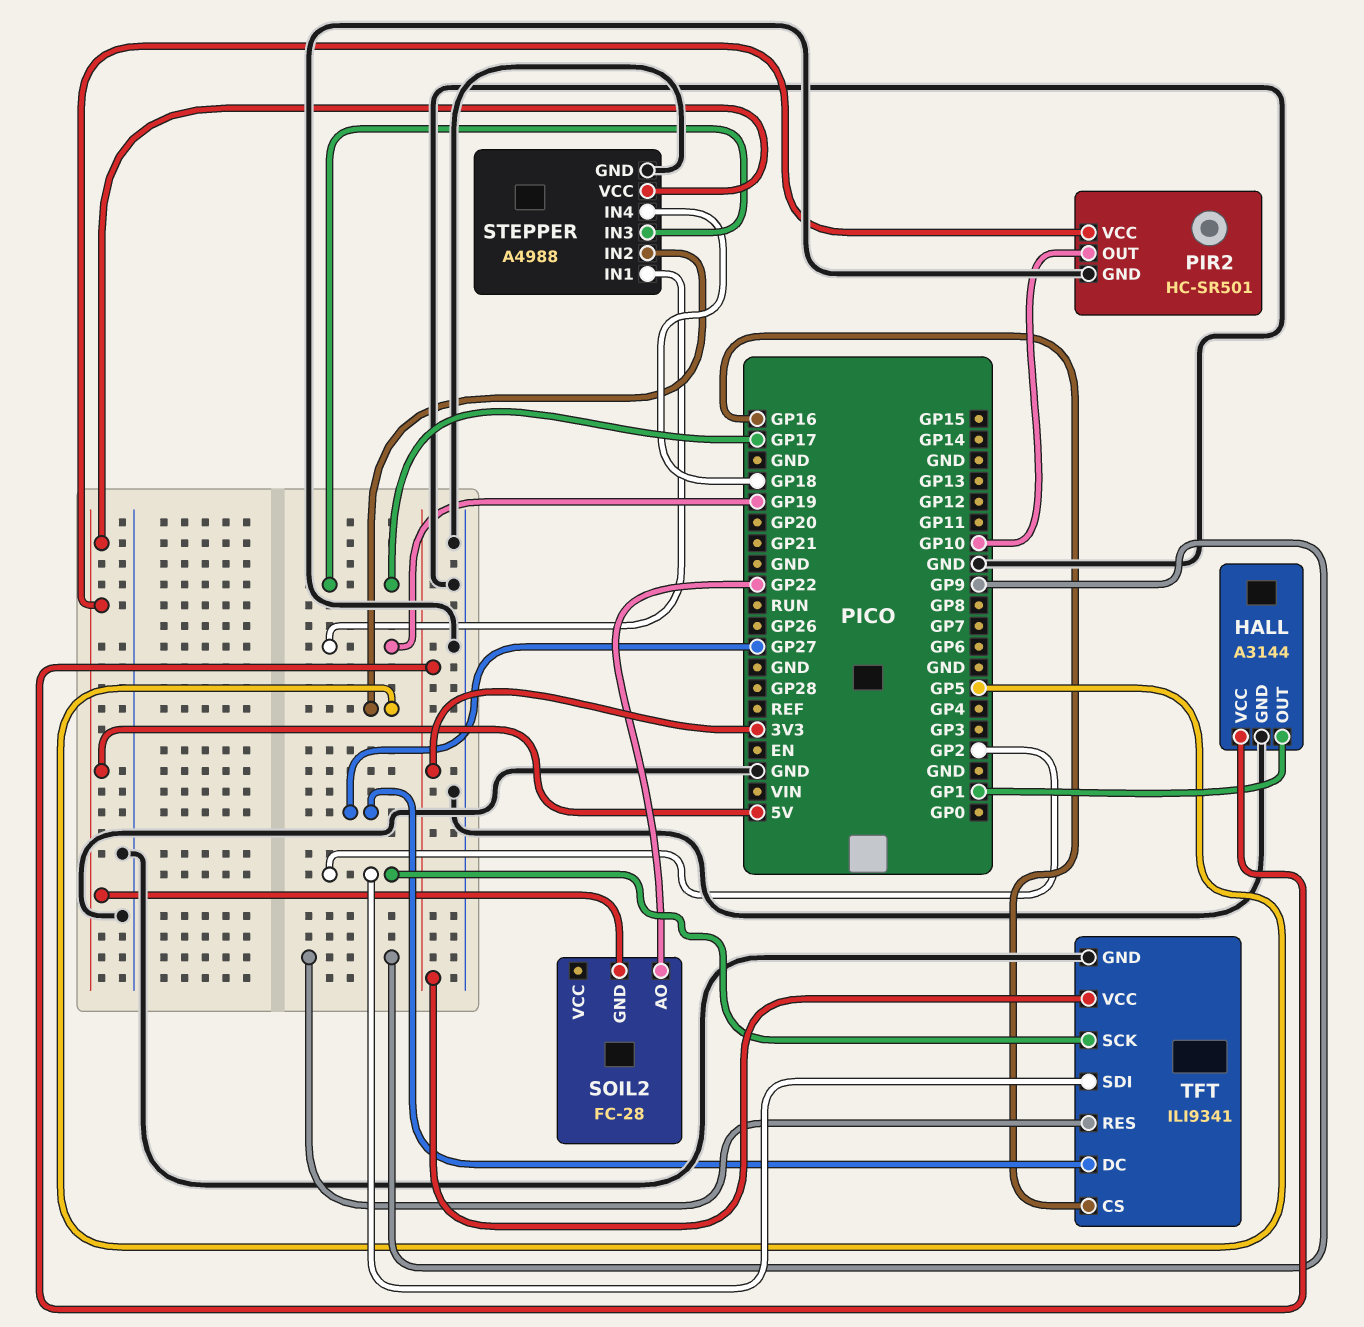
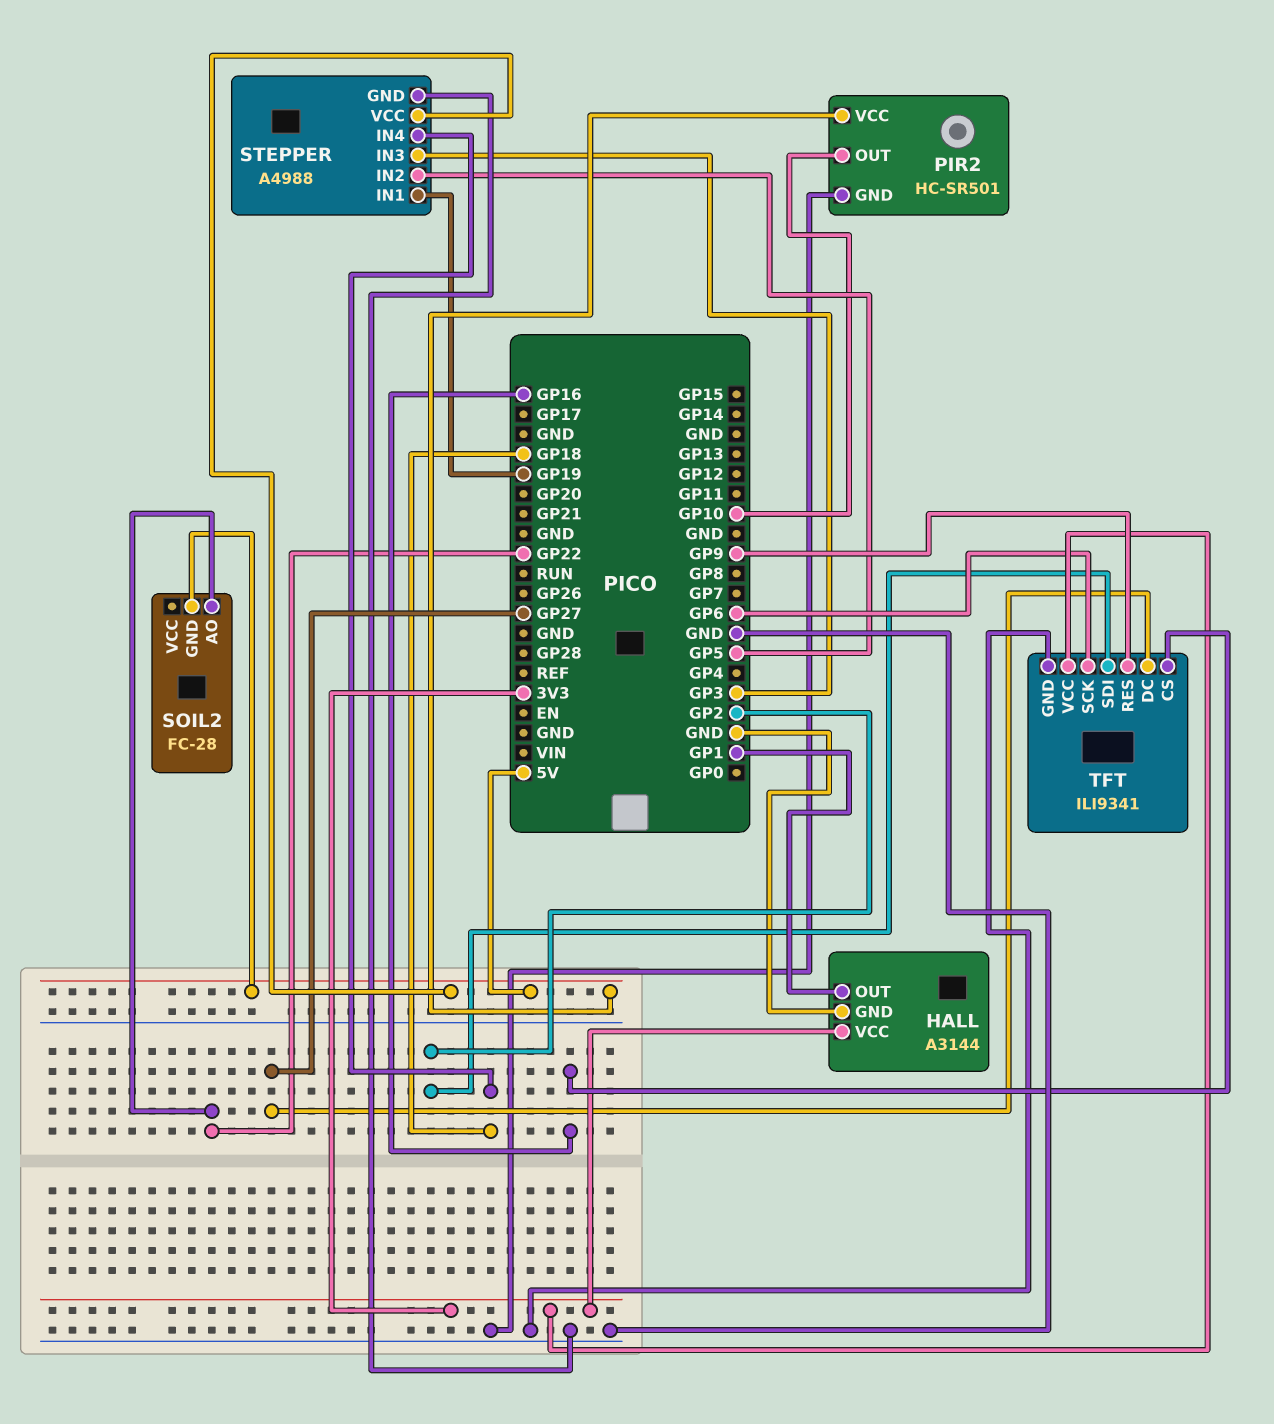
STEPPER pin IN3: GP17 -> GP3
TFT pin SCK: GP2 -> GP6

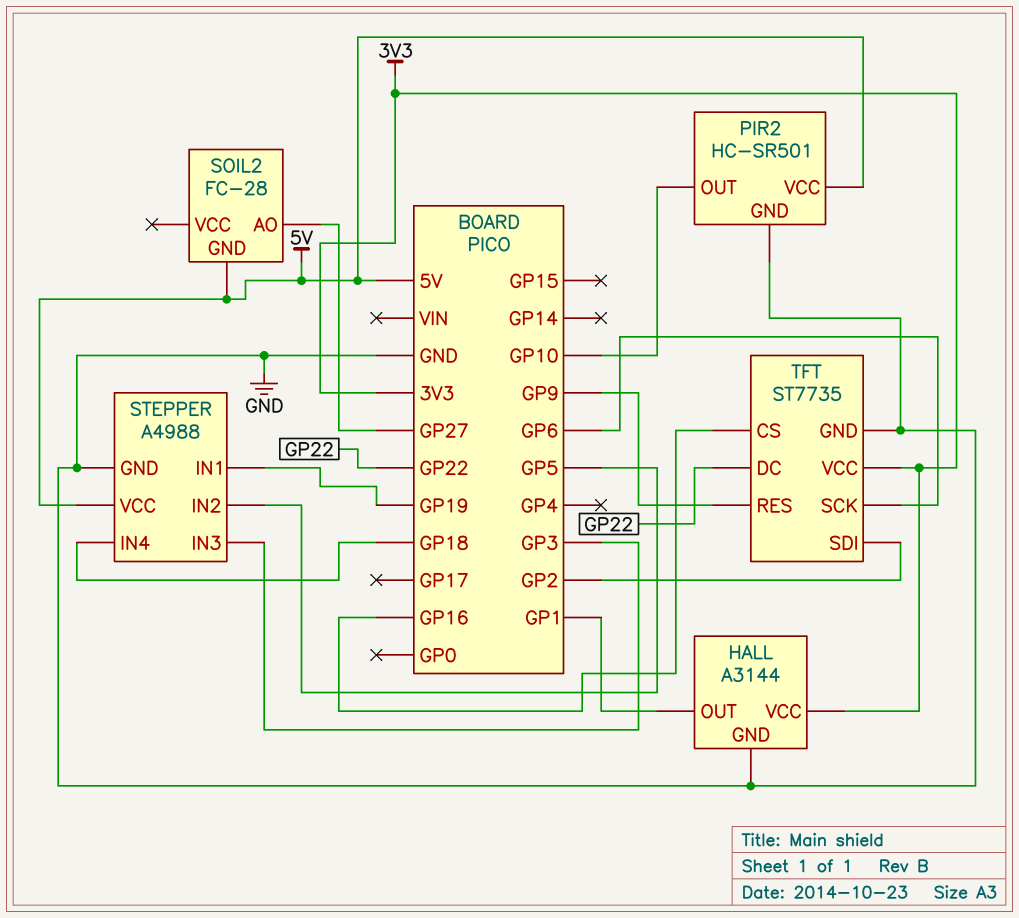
SOIL2 pin AO: GP22 -> GP27
TFT: ILI9341 -> ST7735
TFT pin DC: GP27 -> GP22

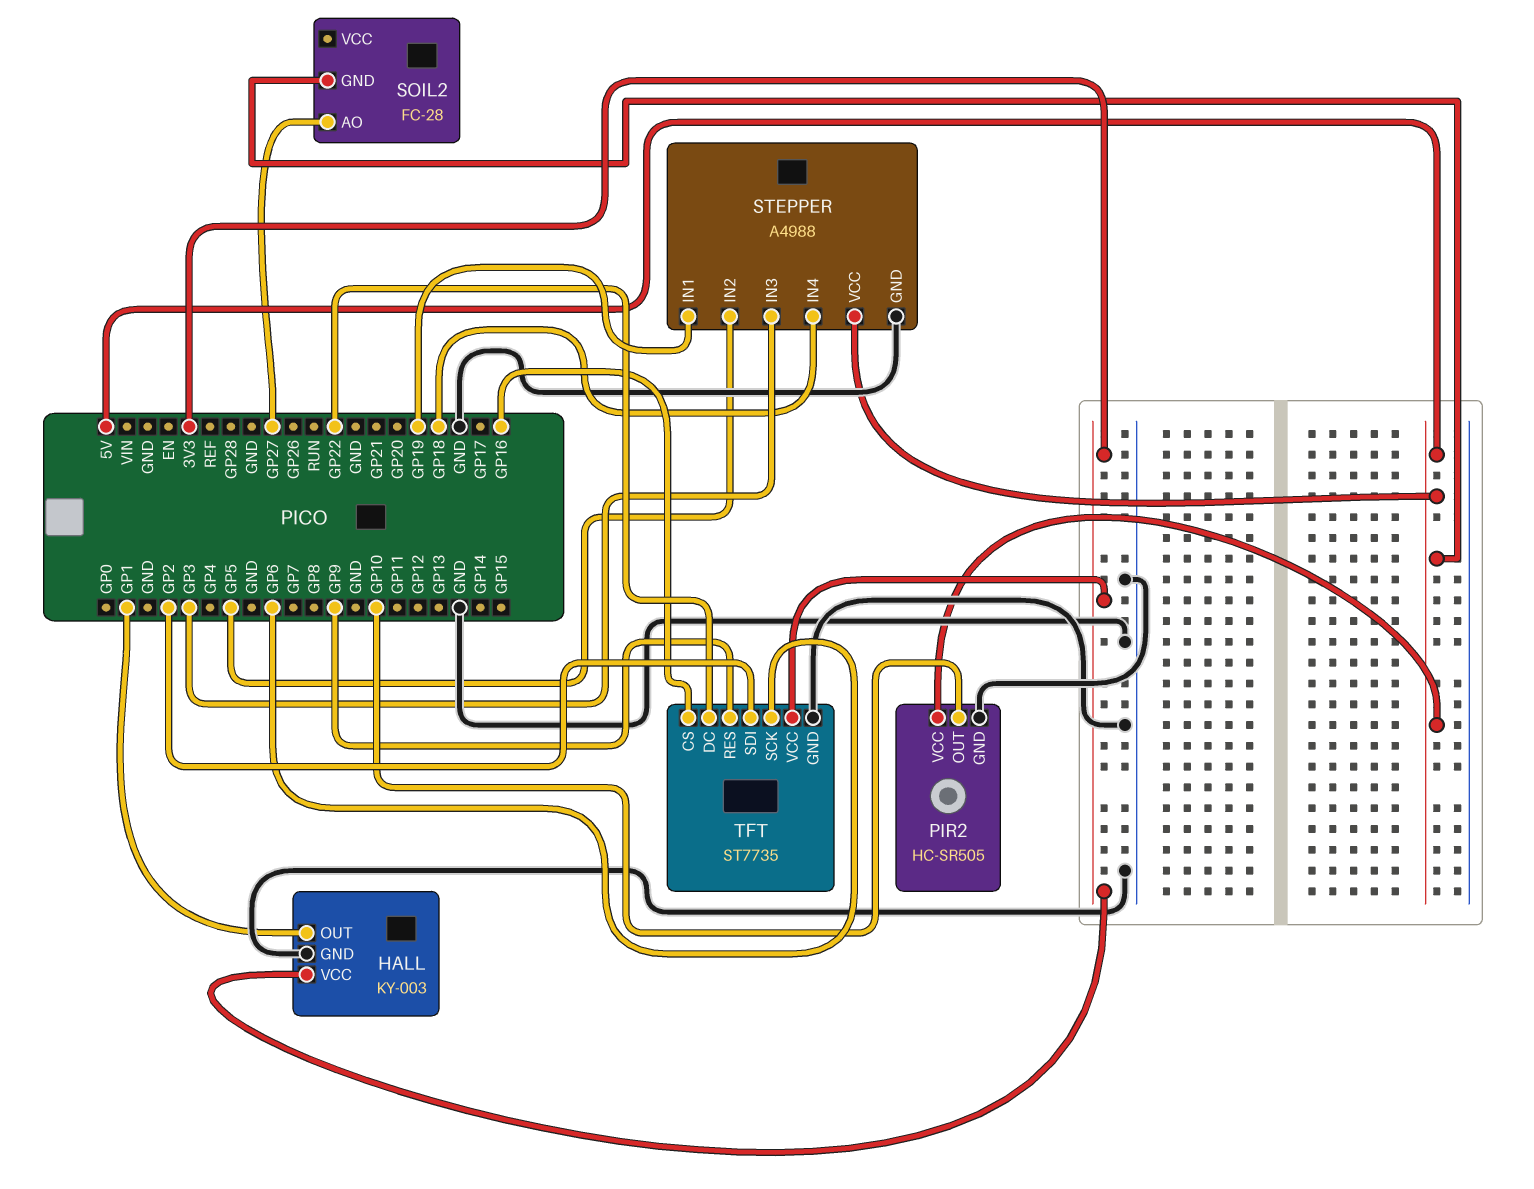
HALL: A3144 -> KY-003
PIR2: HC-SR501 -> HC-SR505

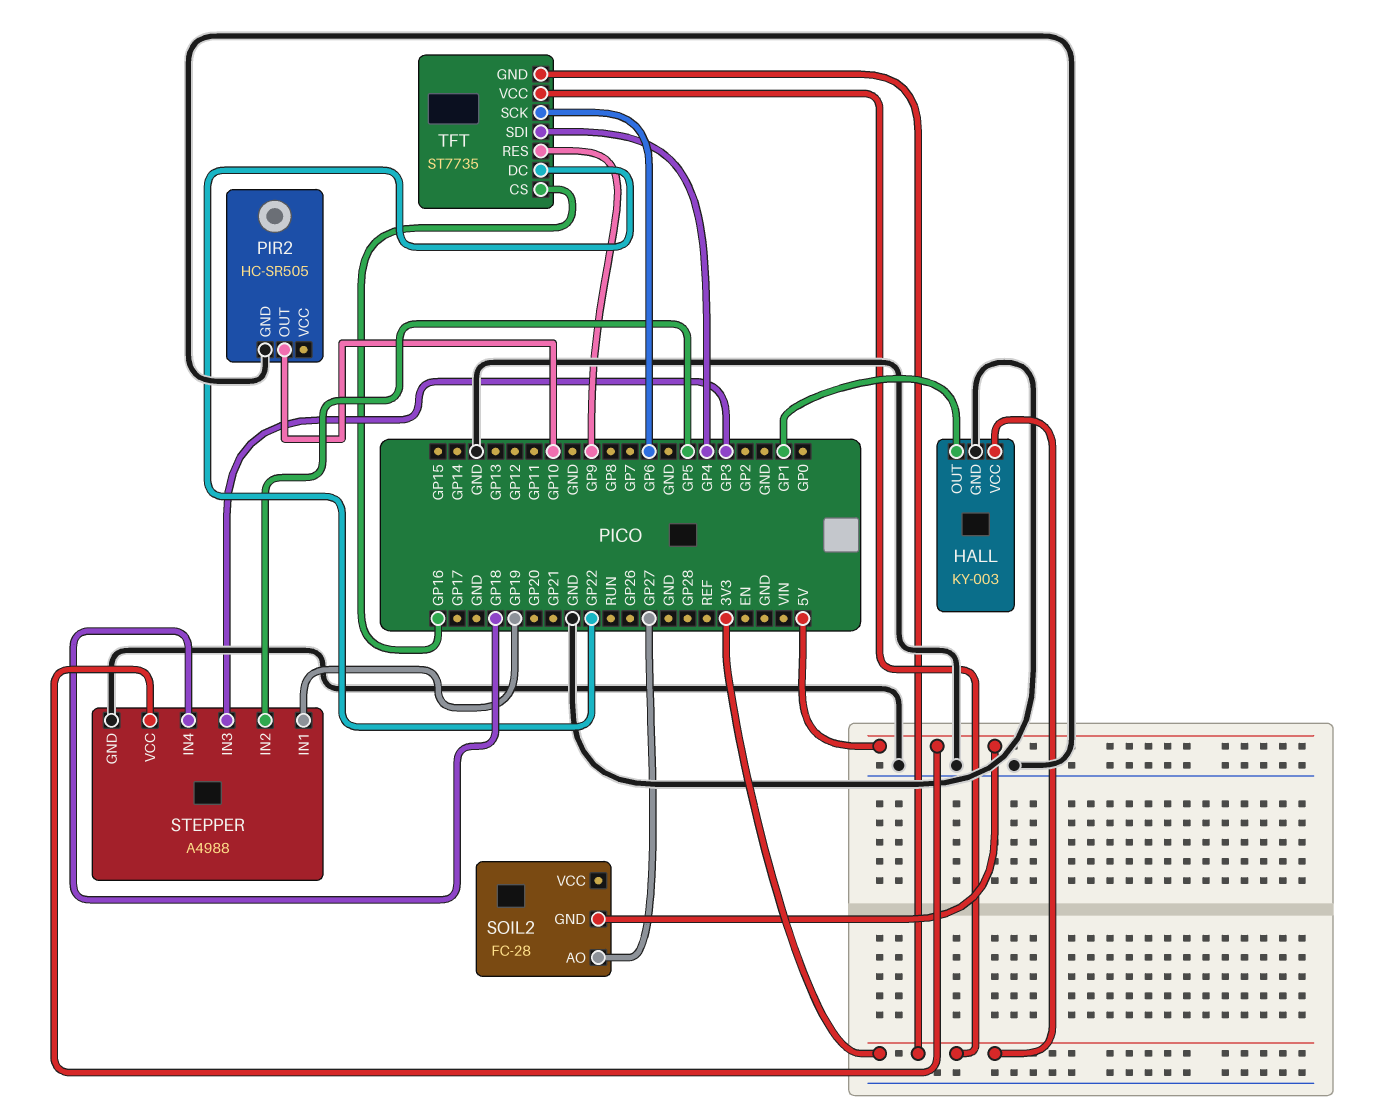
PIR2 pin VCC: 5V -> none
TFT pin GND: GND -> 3V3
TFT pin SDI: GP2 -> GP4

